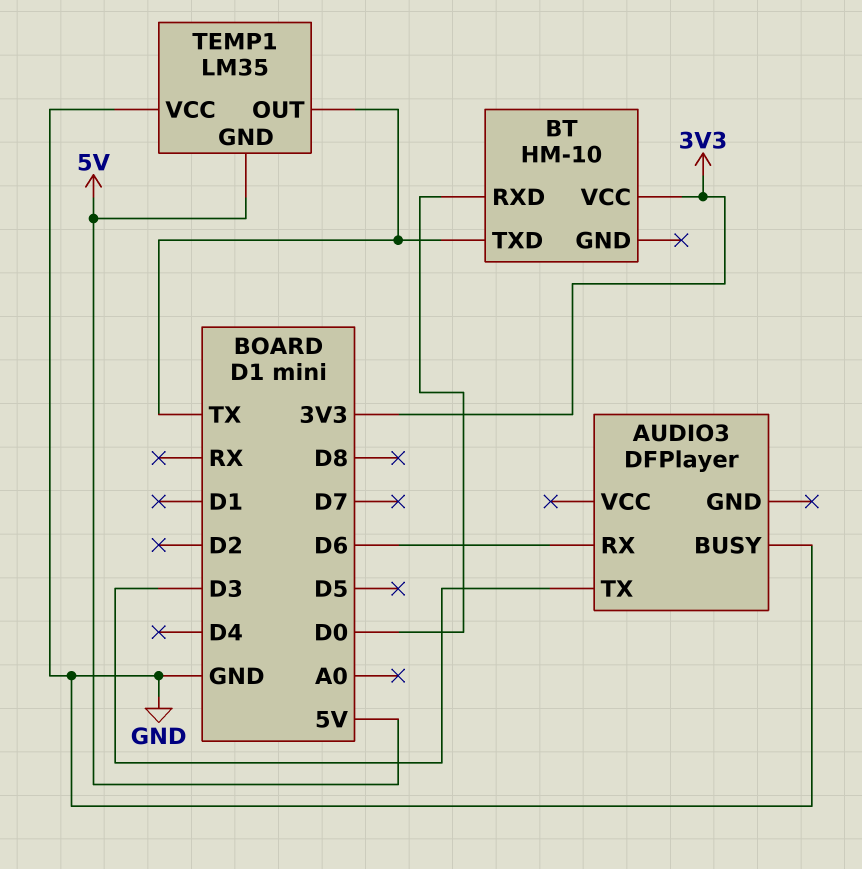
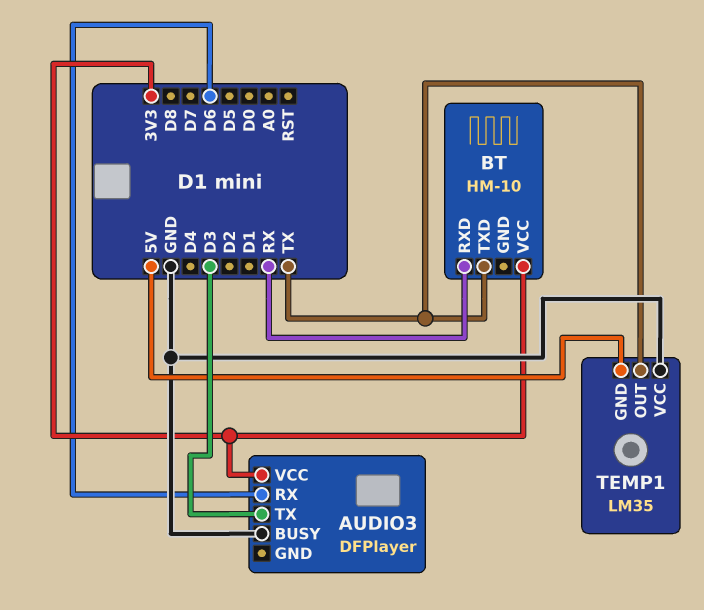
AUDIO3 pin VCC: none -> 3V3
BT pin RXD: D0 -> RX

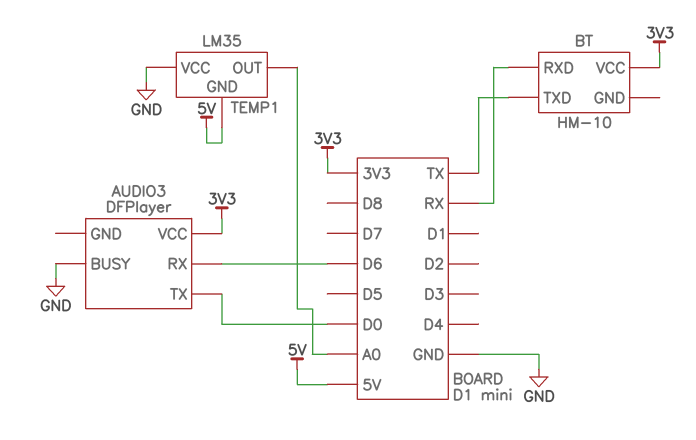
AUDIO3 pin TX: D3 -> D0
TEMP1 pin OUT: TX -> A0

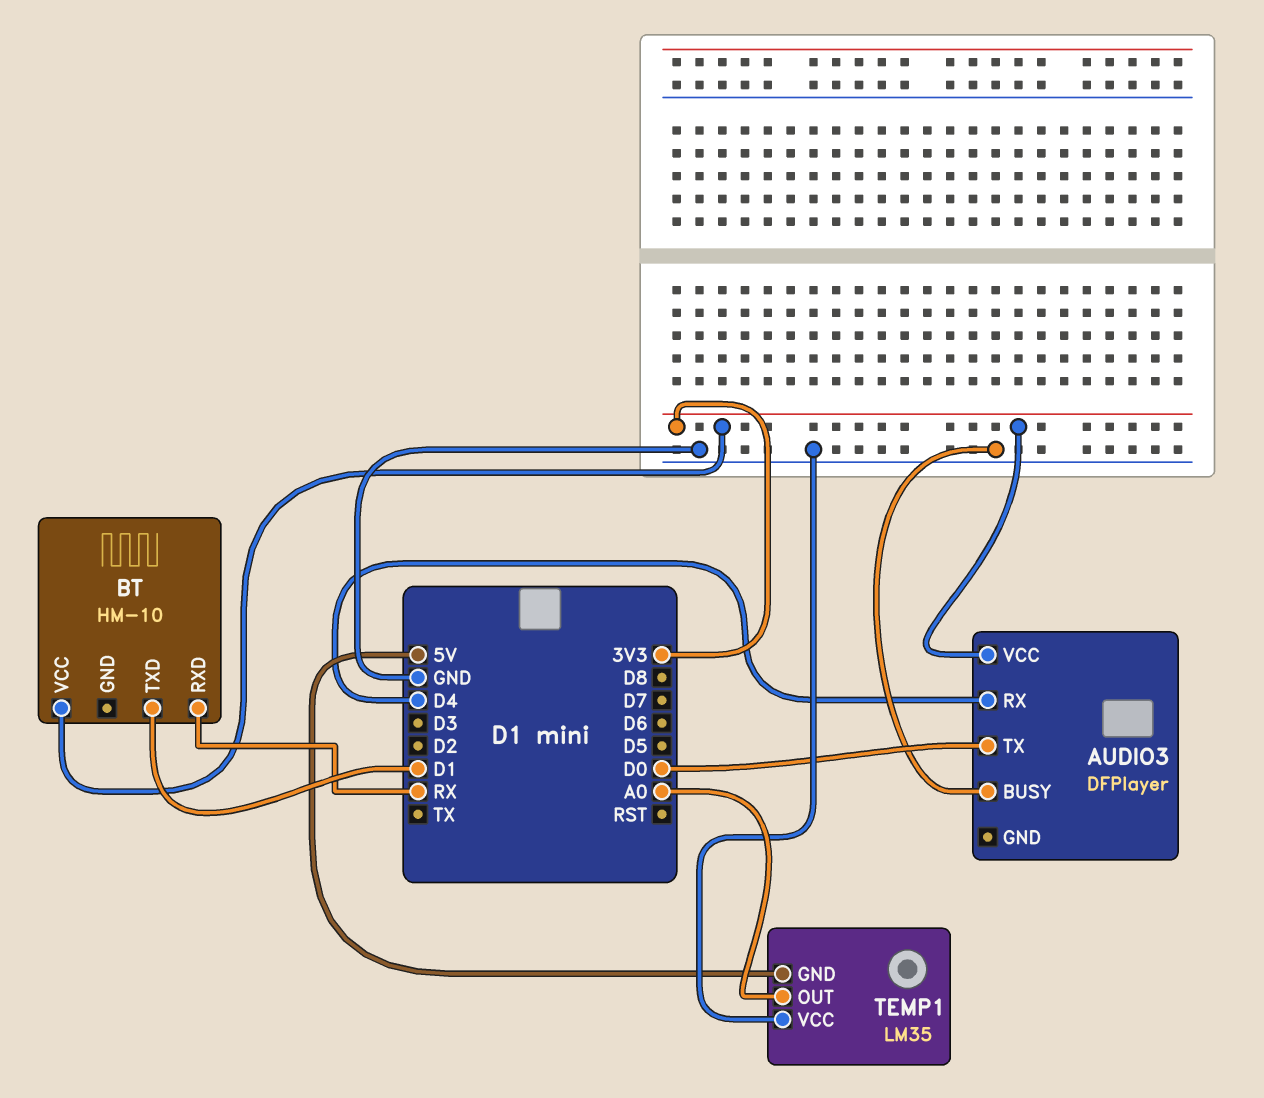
AUDIO3 pin RX: D6 -> D4
BT pin TXD: TX -> D1

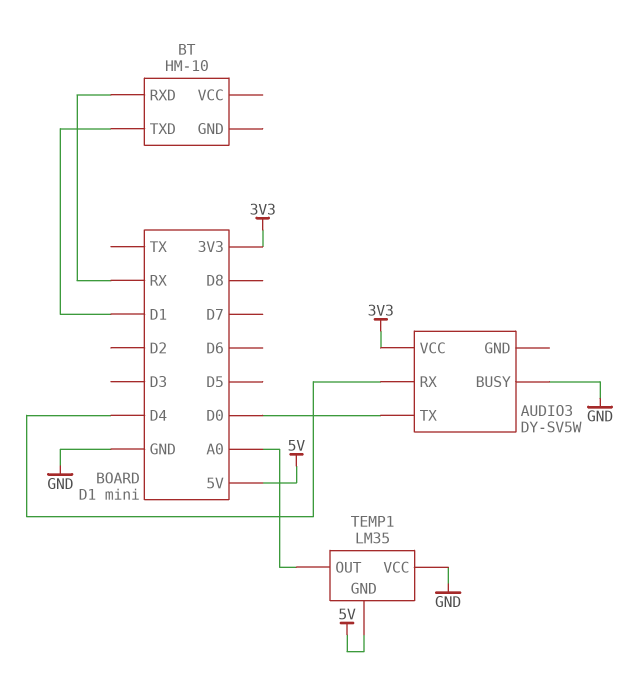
AUDIO3: DFPlayer -> DY-SV5W
BT pin VCC: 3V3 -> none

